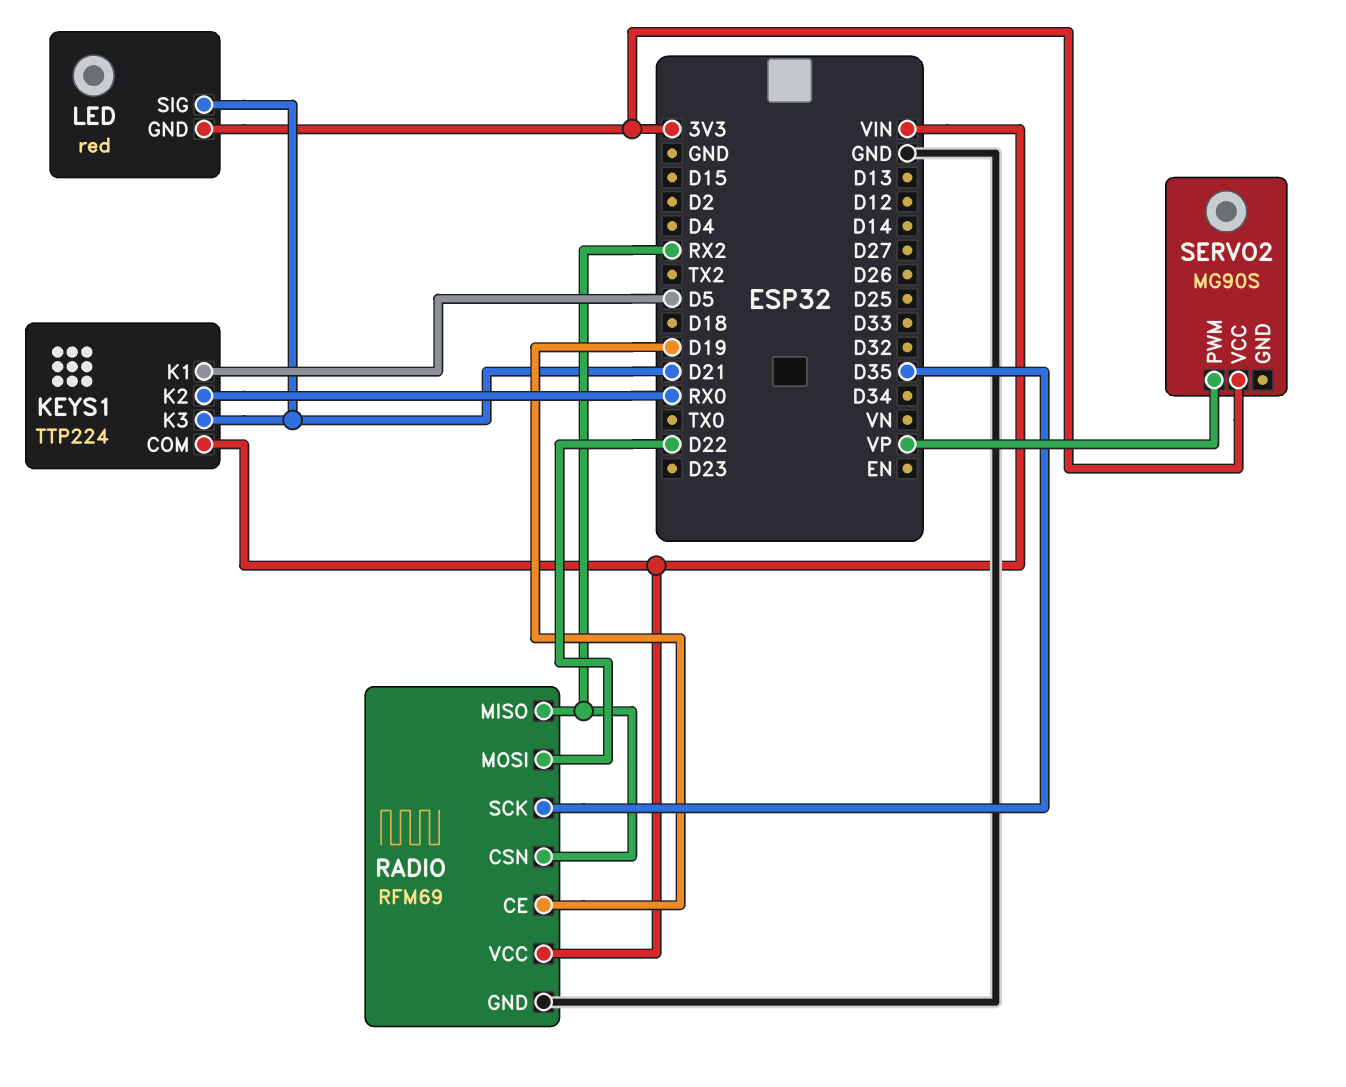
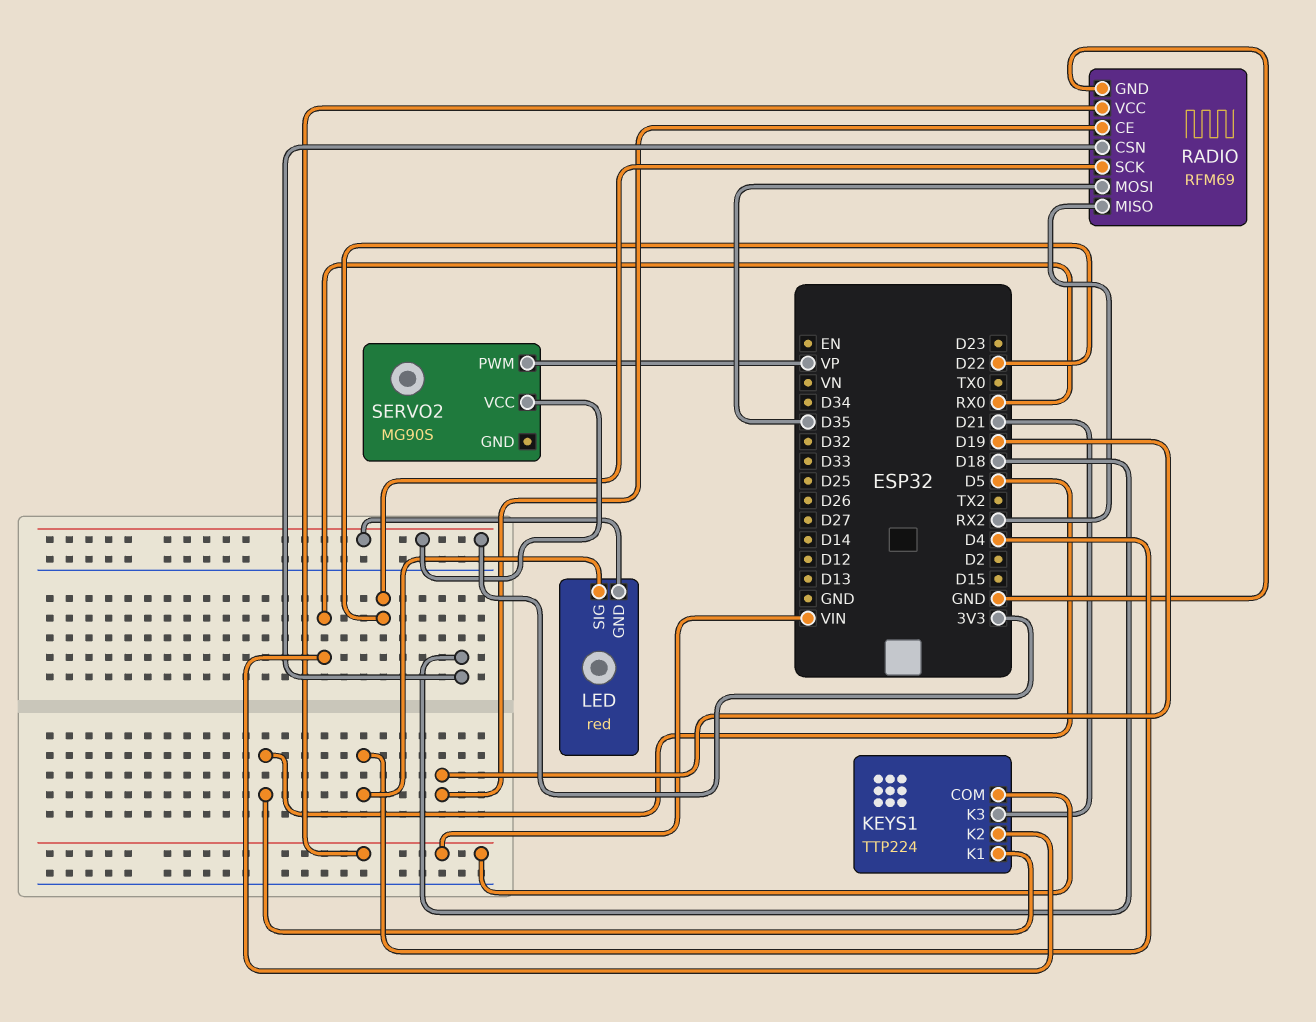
LED pin SIG: D21 -> D4
RADIO pin CSN: RX2 -> D18
RADIO pin MOSI: D22 -> D35
RADIO pin SCK: D35 -> D22

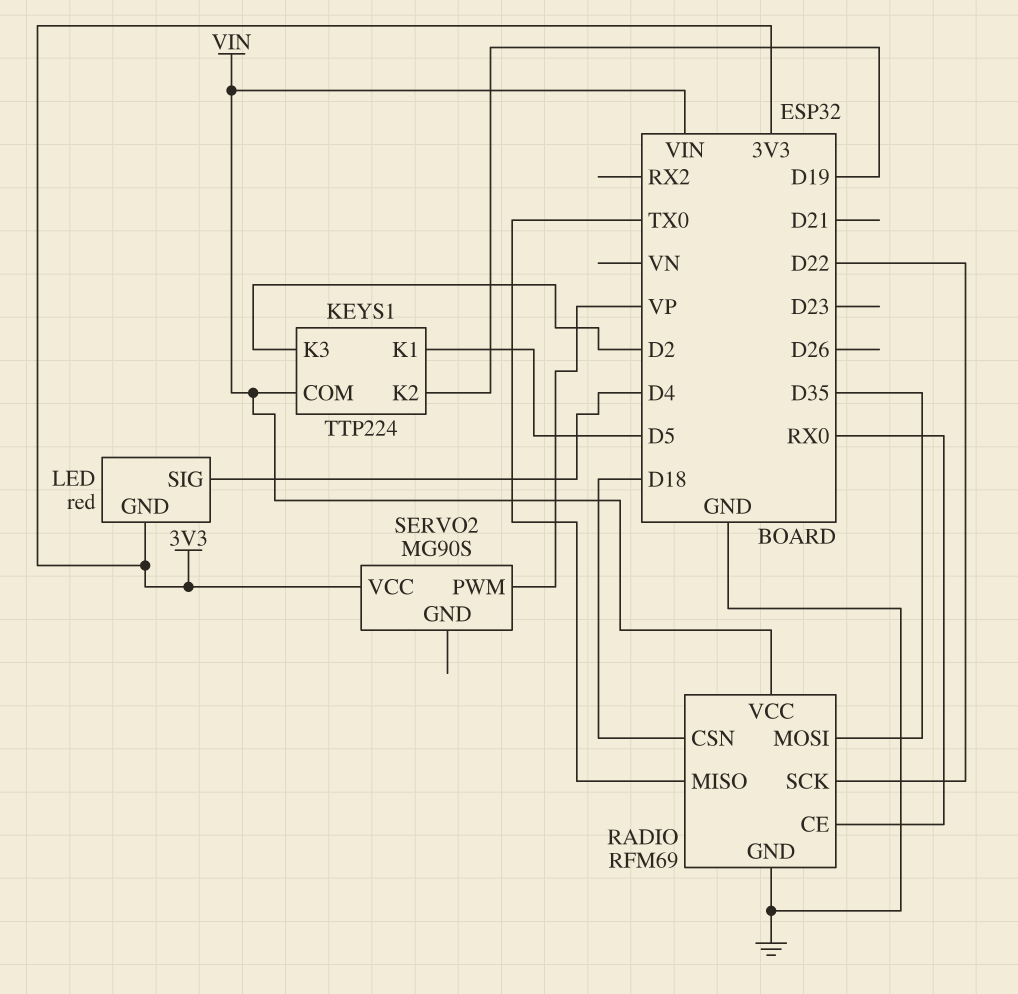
KEYS1 pin K2: RX0 -> D19
KEYS1 pin K3: D21 -> D2
RADIO pin CE: D19 -> RX0
RADIO pin MISO: RX2 -> TX0

